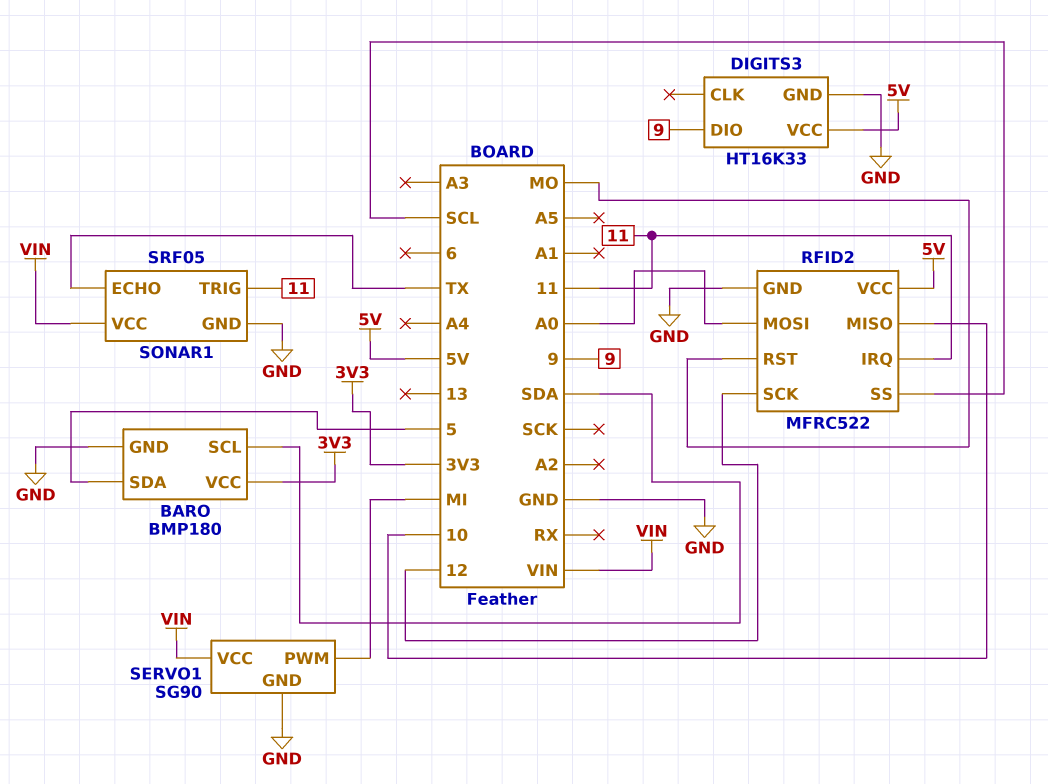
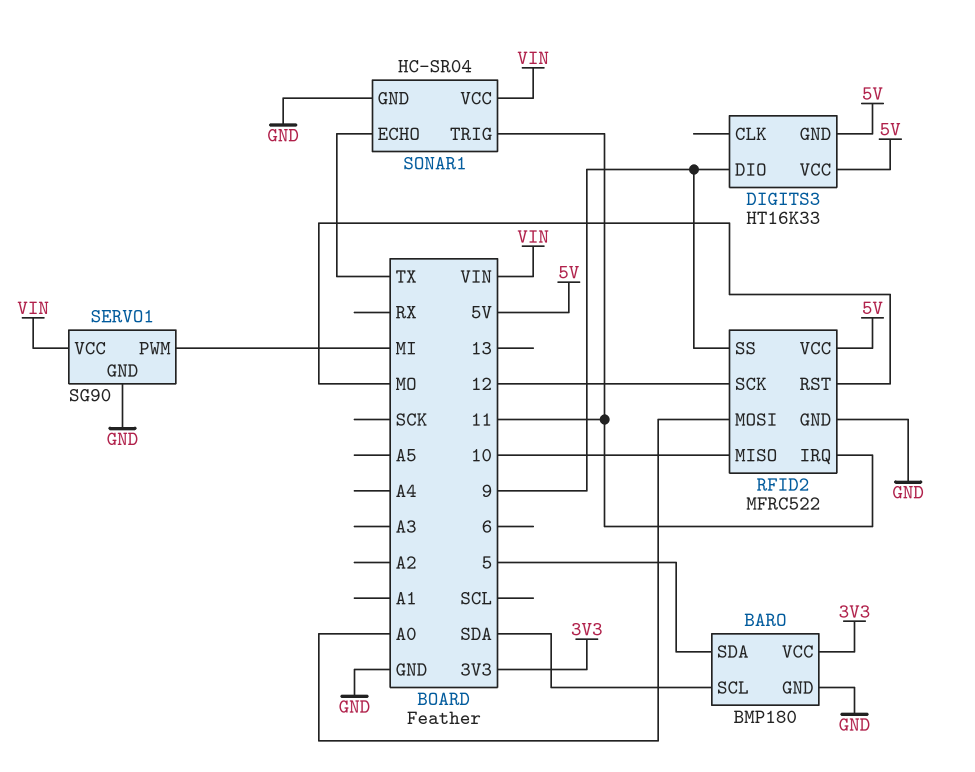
DIGITS3 pin GND: GND -> 5V
RFID2 pin SS: SCL -> 9
SONAR1: SRF05 -> HC-SR04

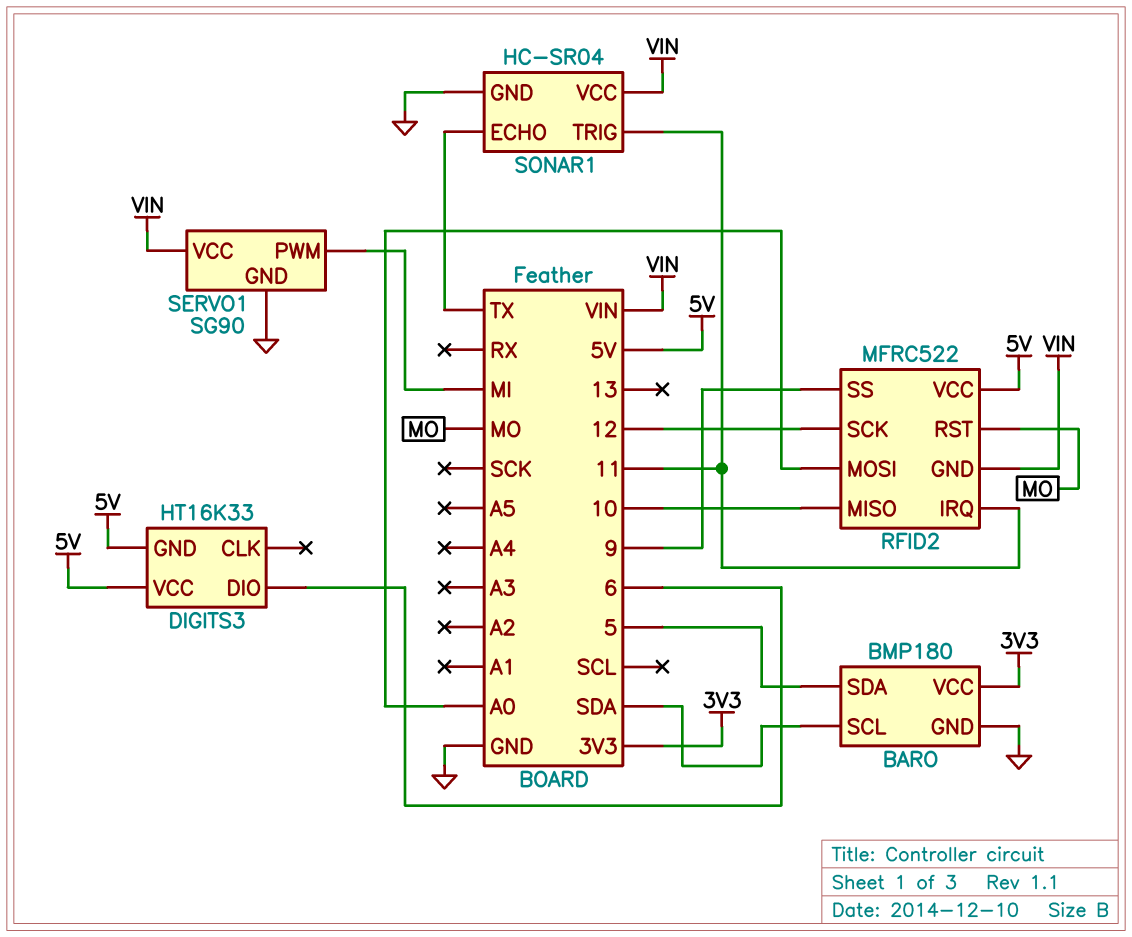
DIGITS3 pin DIO: 9 -> 6
RFID2 pin GND: GND -> VIN

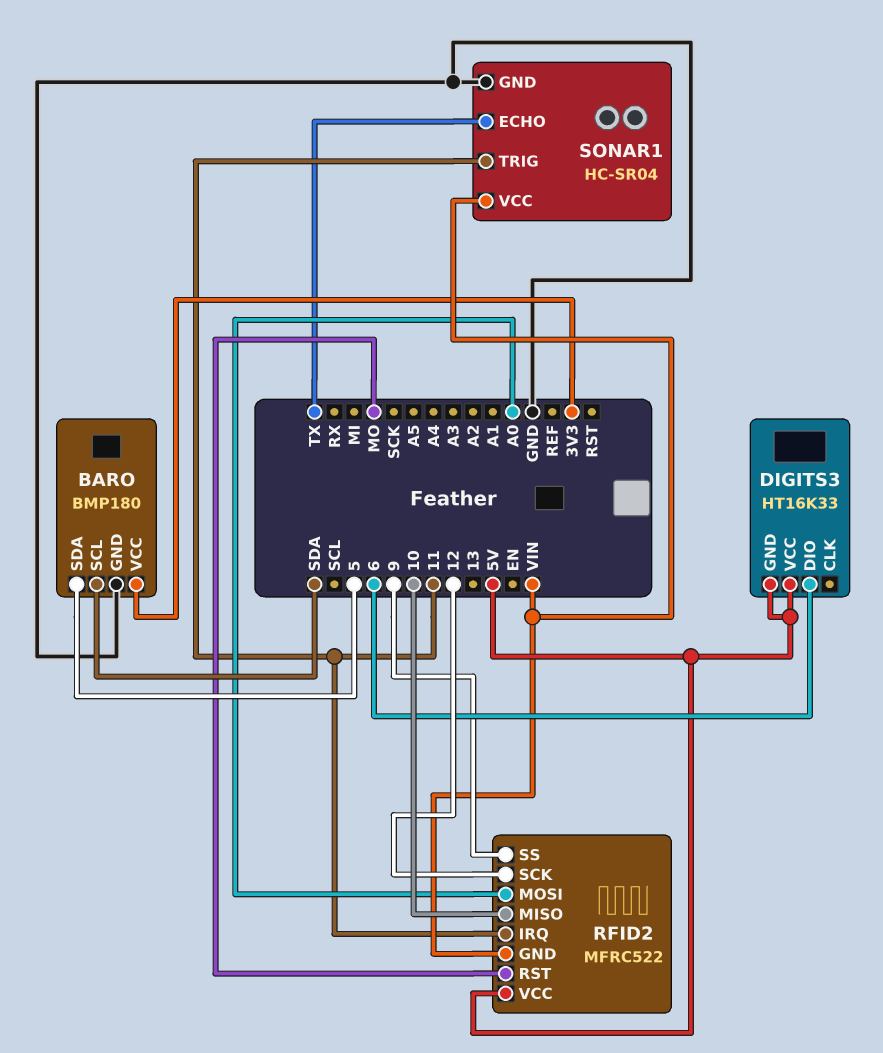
SERVO1: SG90 -> none
SERVO1 pin GND: GND -> none
SERVO1 pin PWM: MI -> none
SERVO1 pin VCC: VIN -> none

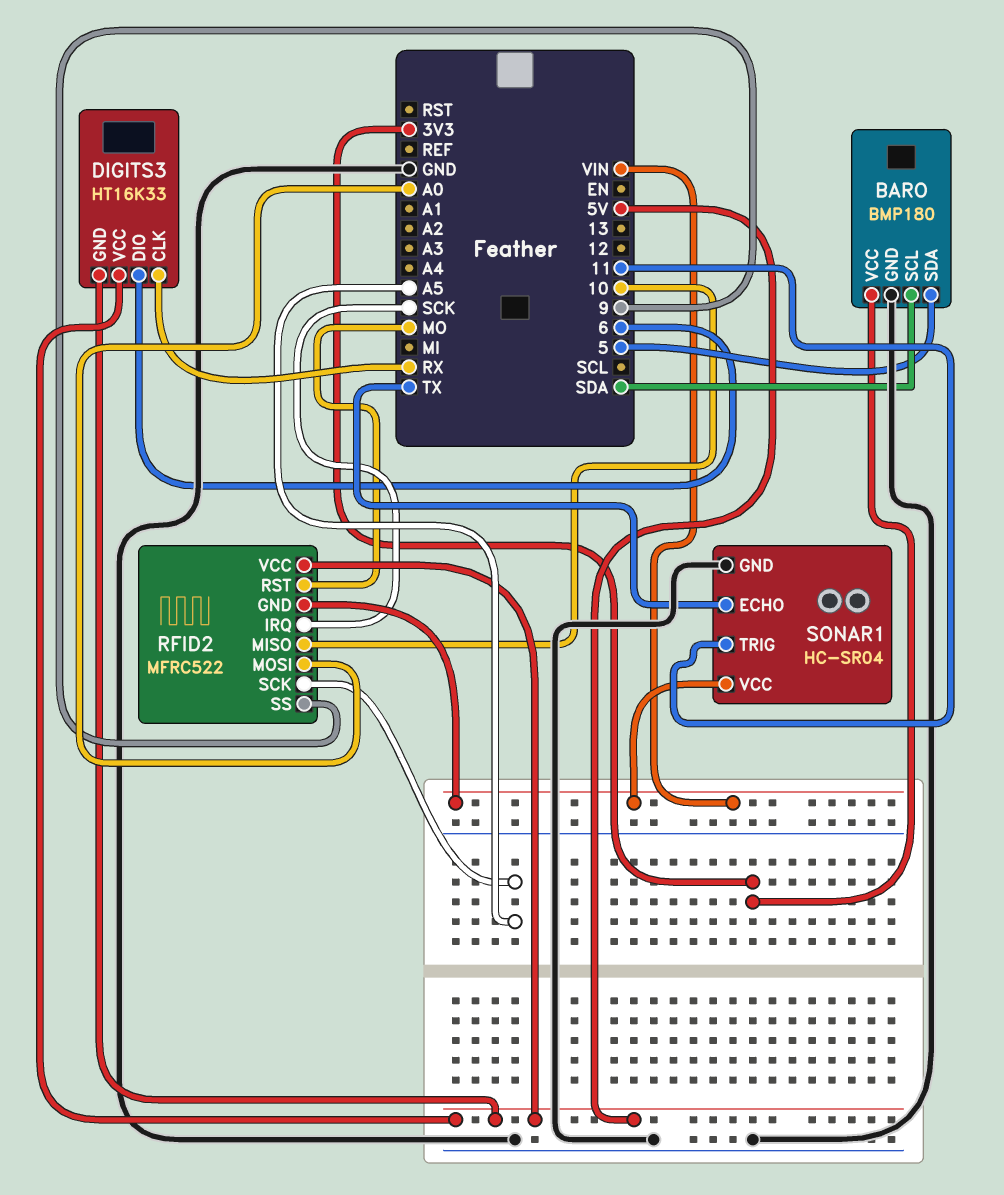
DIGITS3 pin CLK: none -> RX
RFID2 pin IRQ: 11 -> SCK
RFID2 pin SCK: 12 -> A5

